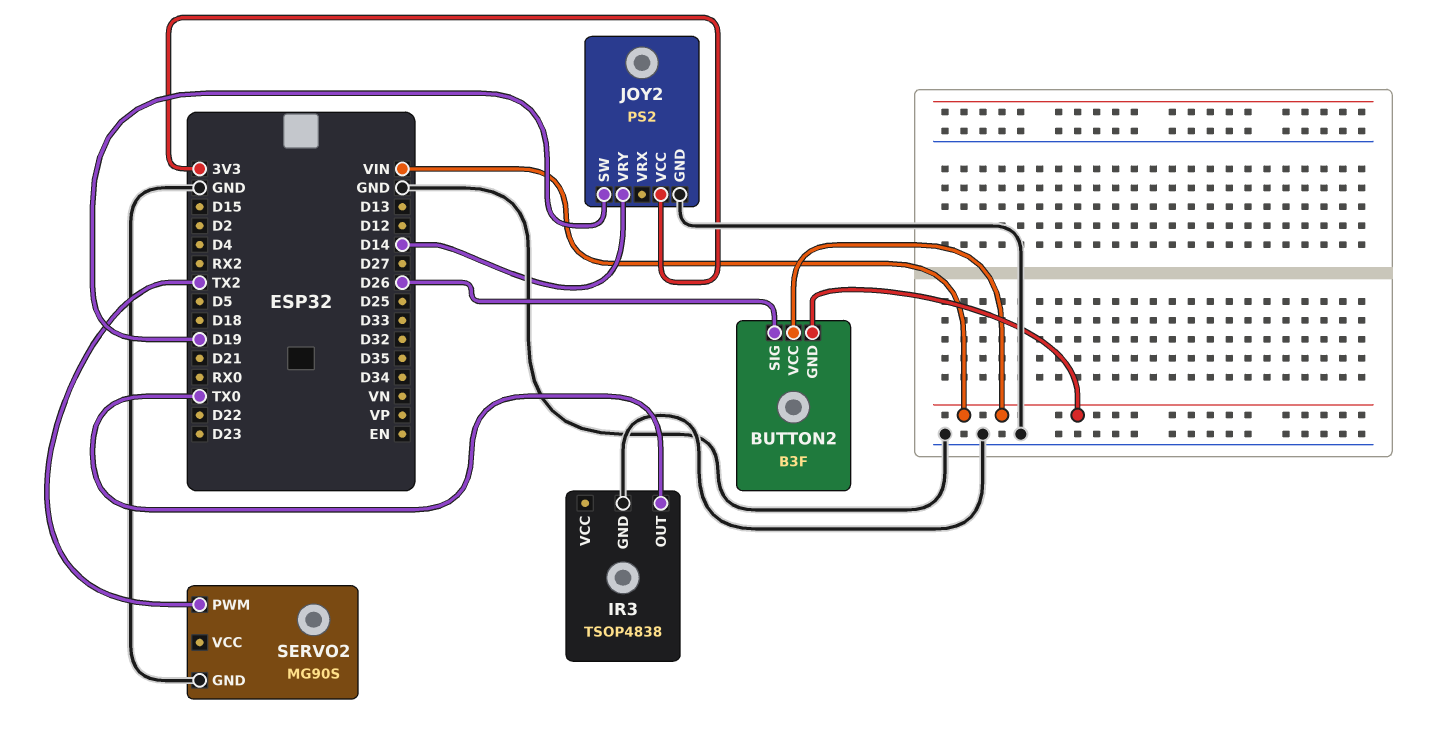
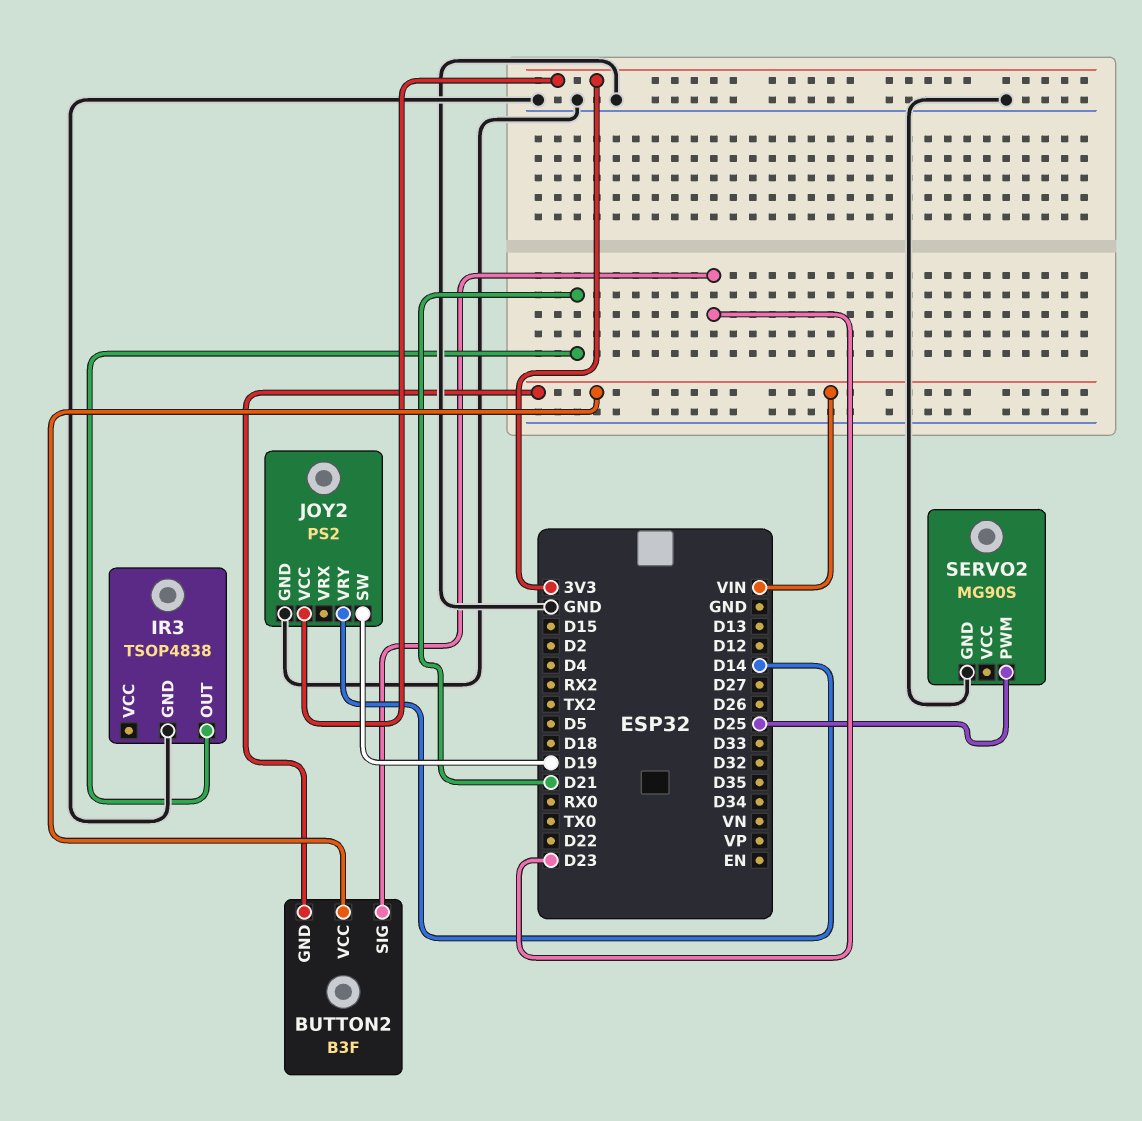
BUTTON2 pin SIG: D26 -> D23
IR3 pin OUT: TX0 -> D21
SERVO2 pin PWM: TX2 -> D25

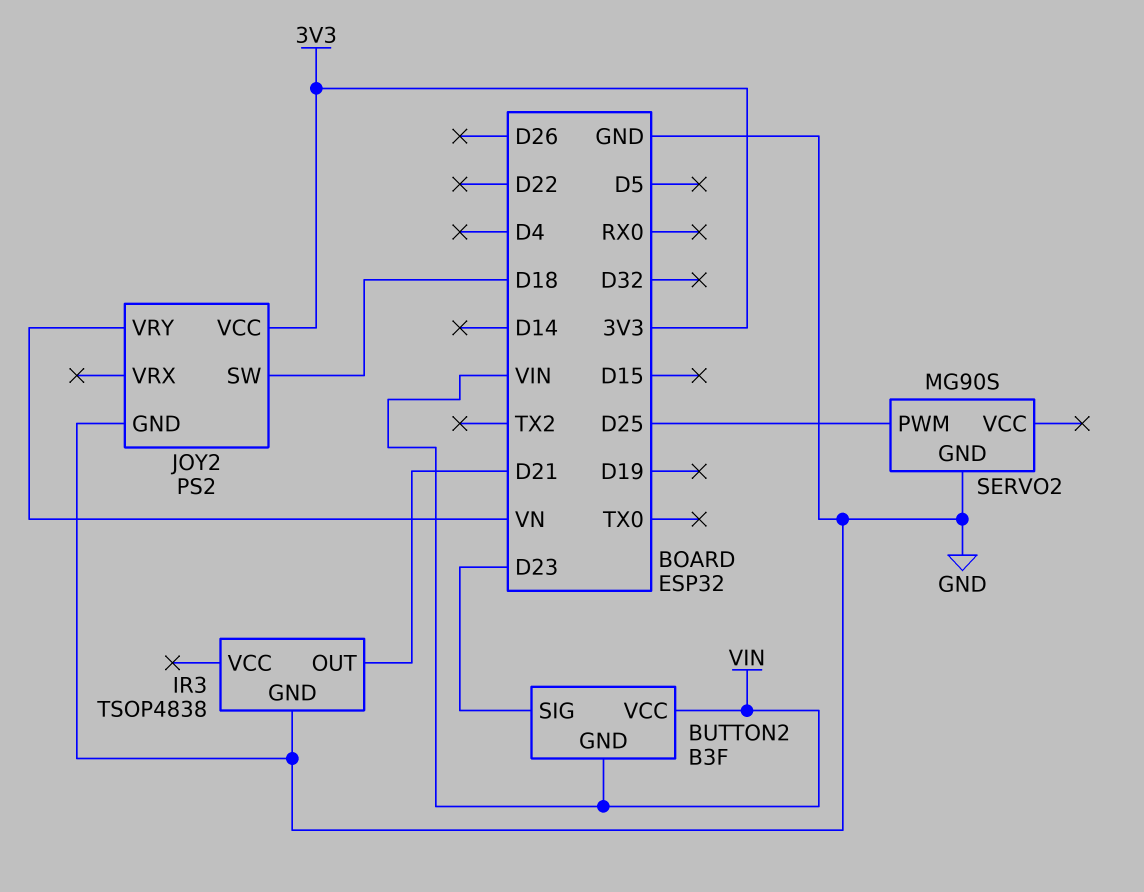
JOY2 pin SW: D19 -> D18
JOY2 pin VRY: D14 -> VN

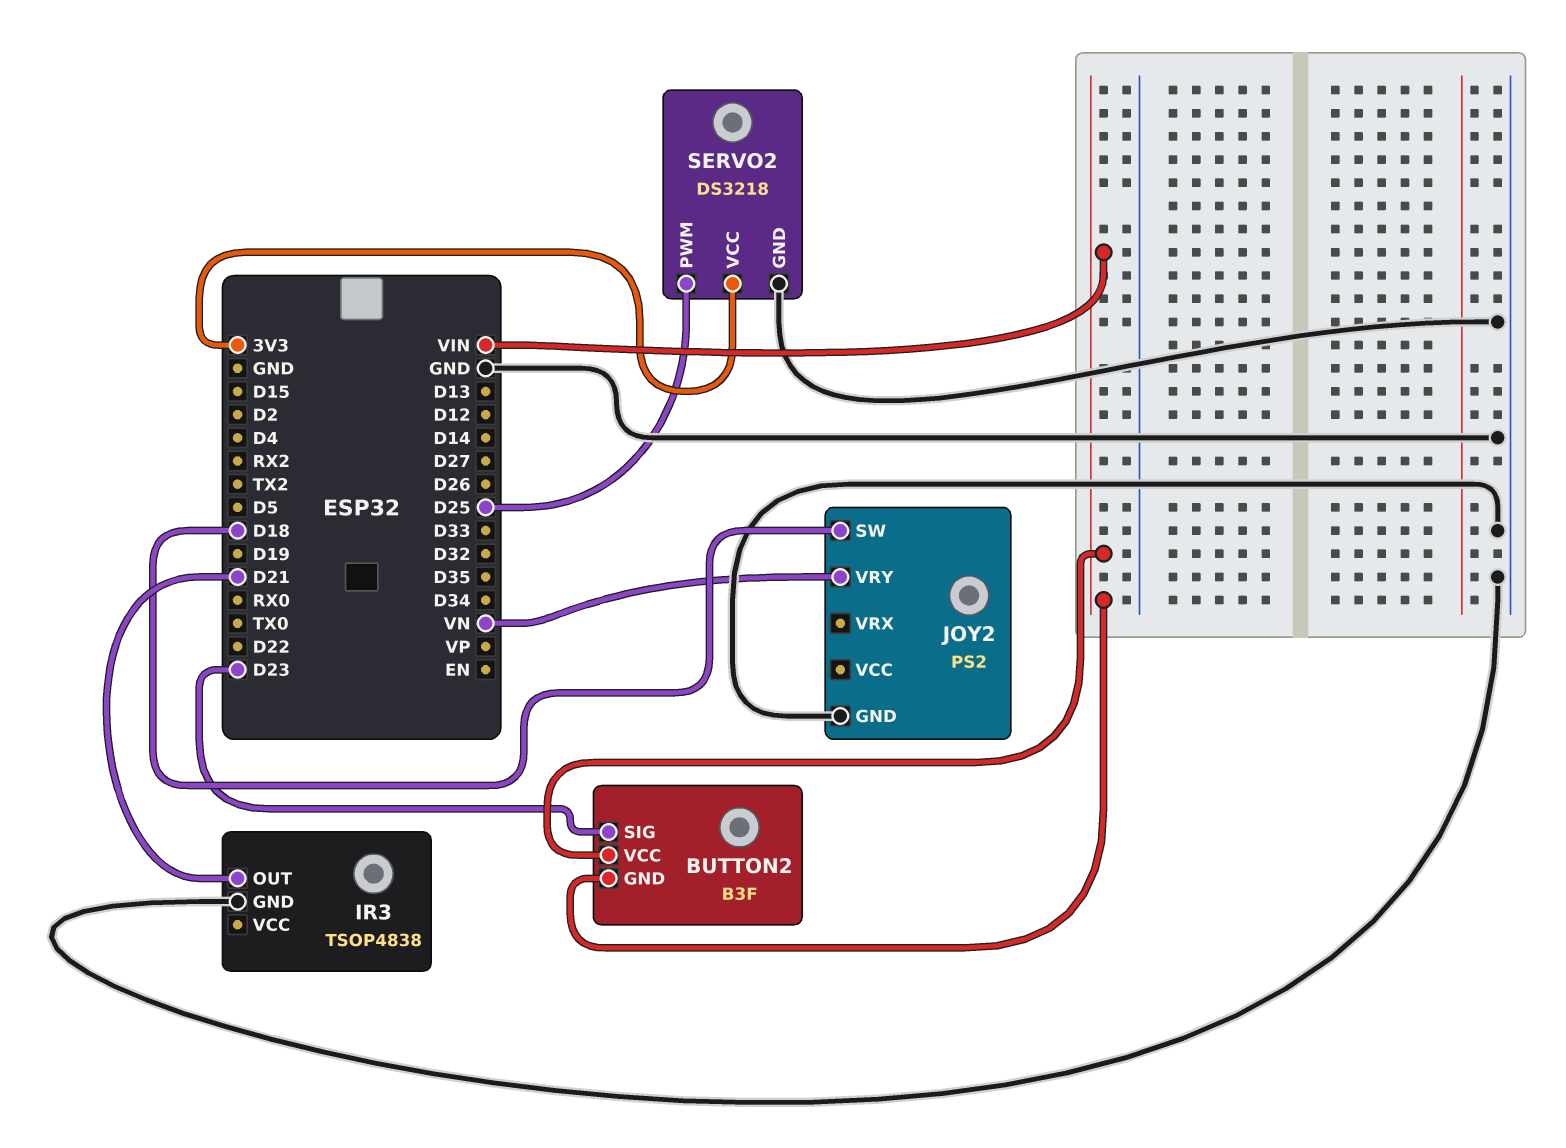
JOY2 pin VCC: 3V3 -> none
SERVO2: MG90S -> DS3218
SERVO2 pin VCC: none -> 3V3

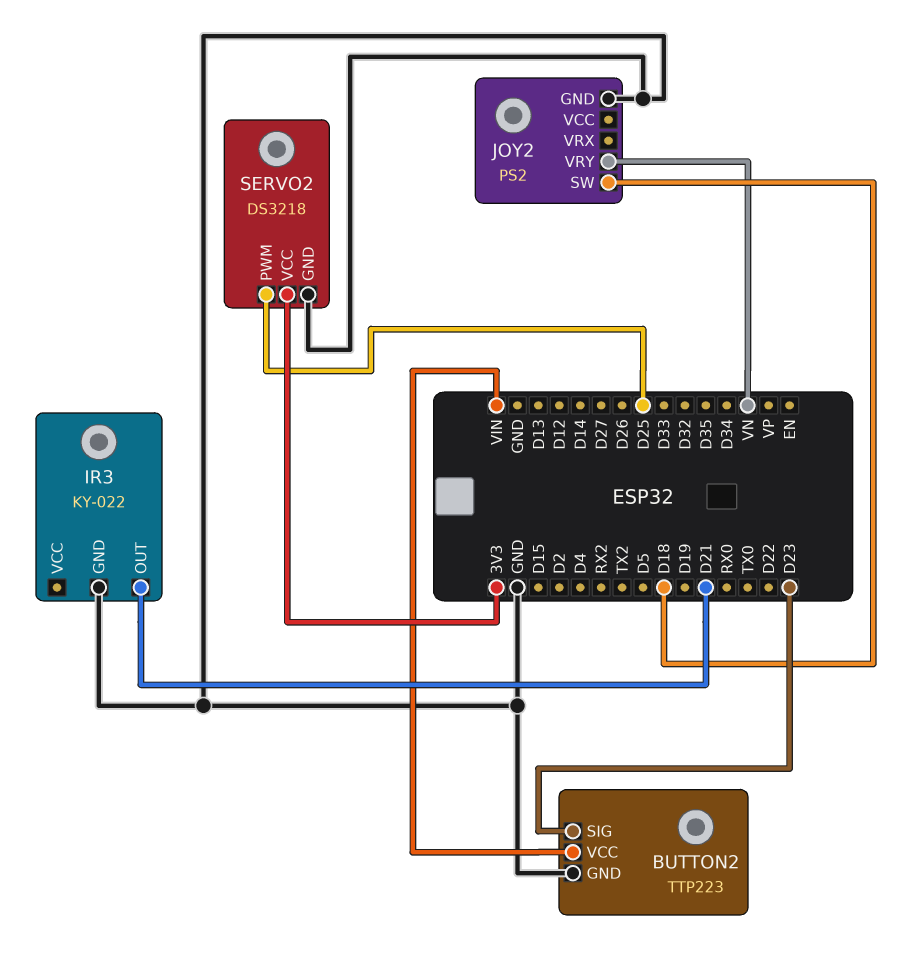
BUTTON2: B3F -> TTP223
BUTTON2 pin GND: VIN -> GND
IR3: TSOP4838 -> KY-022

